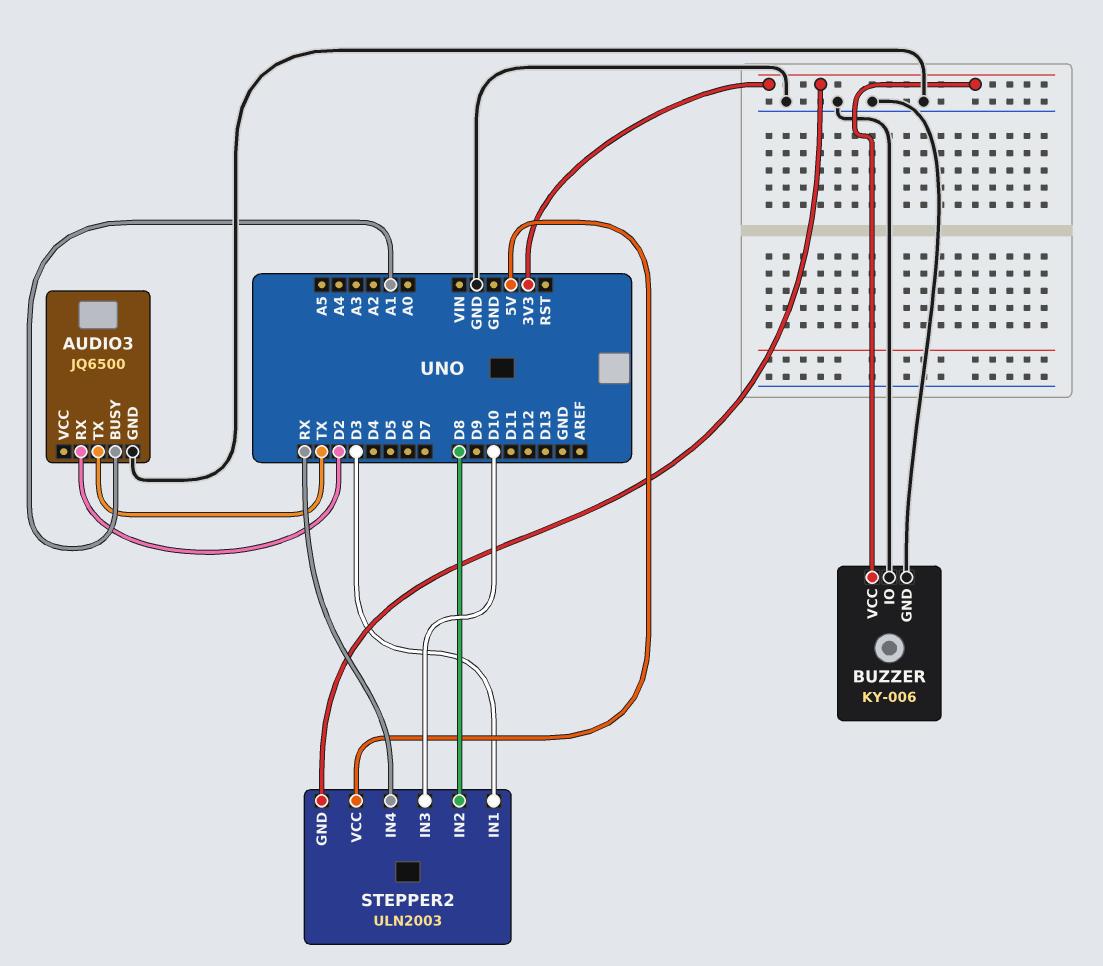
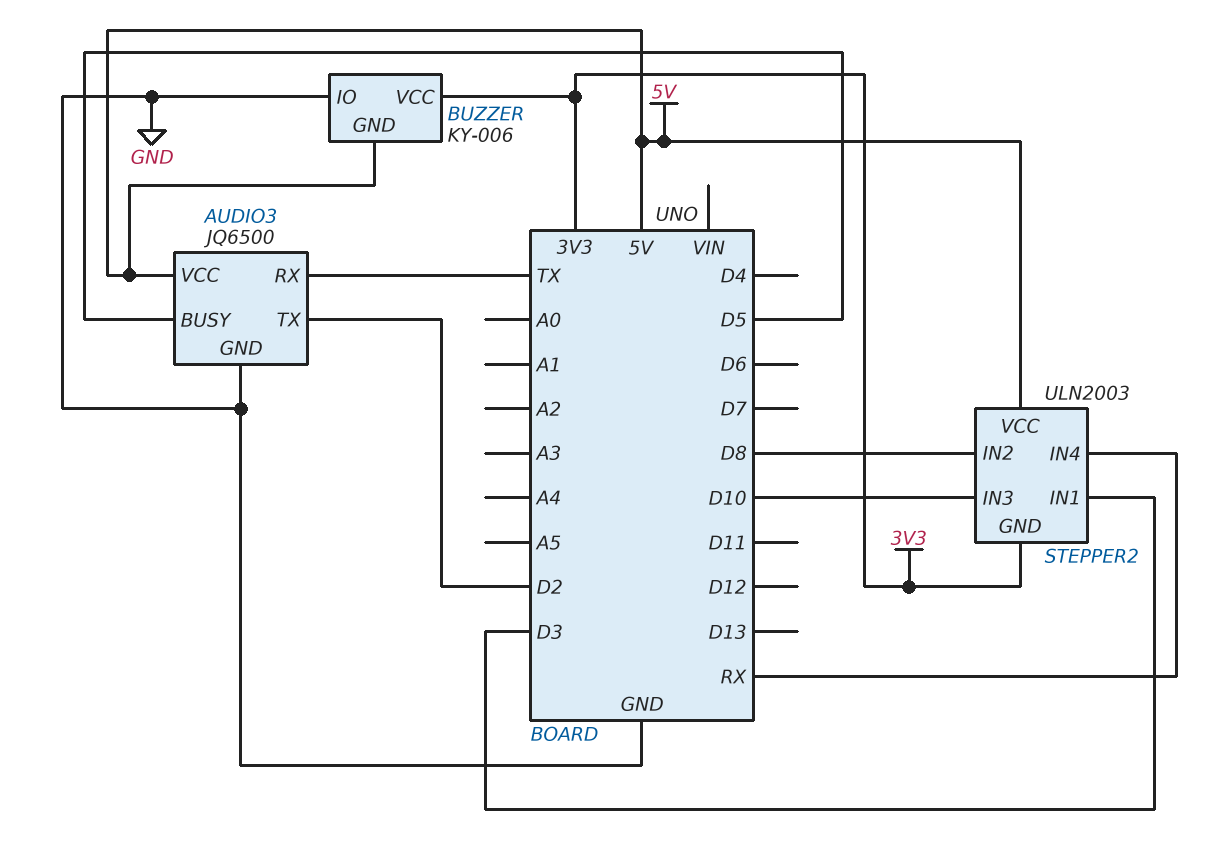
AUDIO3 pin BUSY: A1 -> D5
AUDIO3 pin RX: D2 -> TX
AUDIO3 pin TX: TX -> D2
AUDIO3 pin VCC: none -> 5V
BUZZER pin GND: GND -> 5V

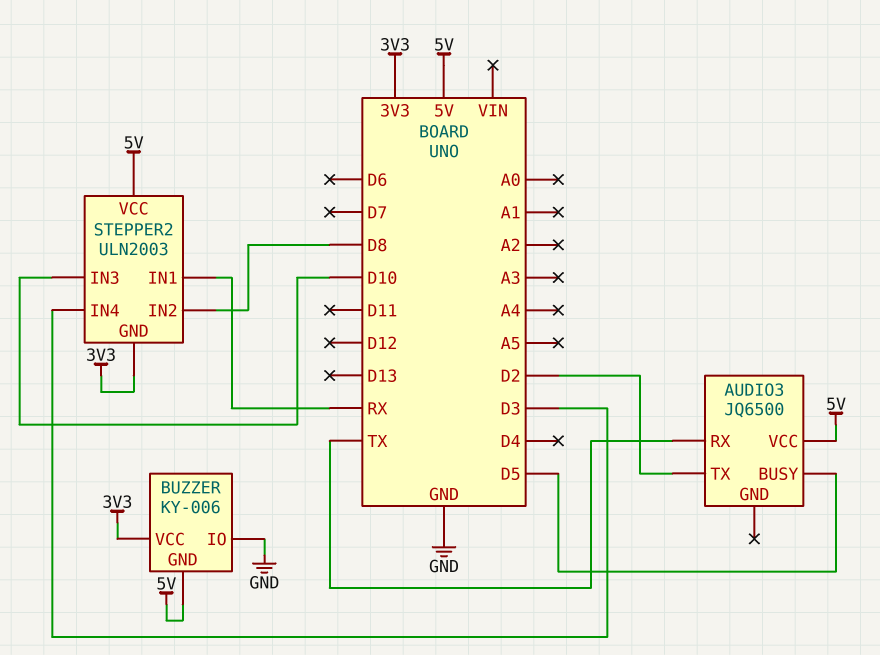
AUDIO3 pin GND: GND -> none
STEPPER2 pin IN1: D3 -> RX
STEPPER2 pin IN4: RX -> D3

